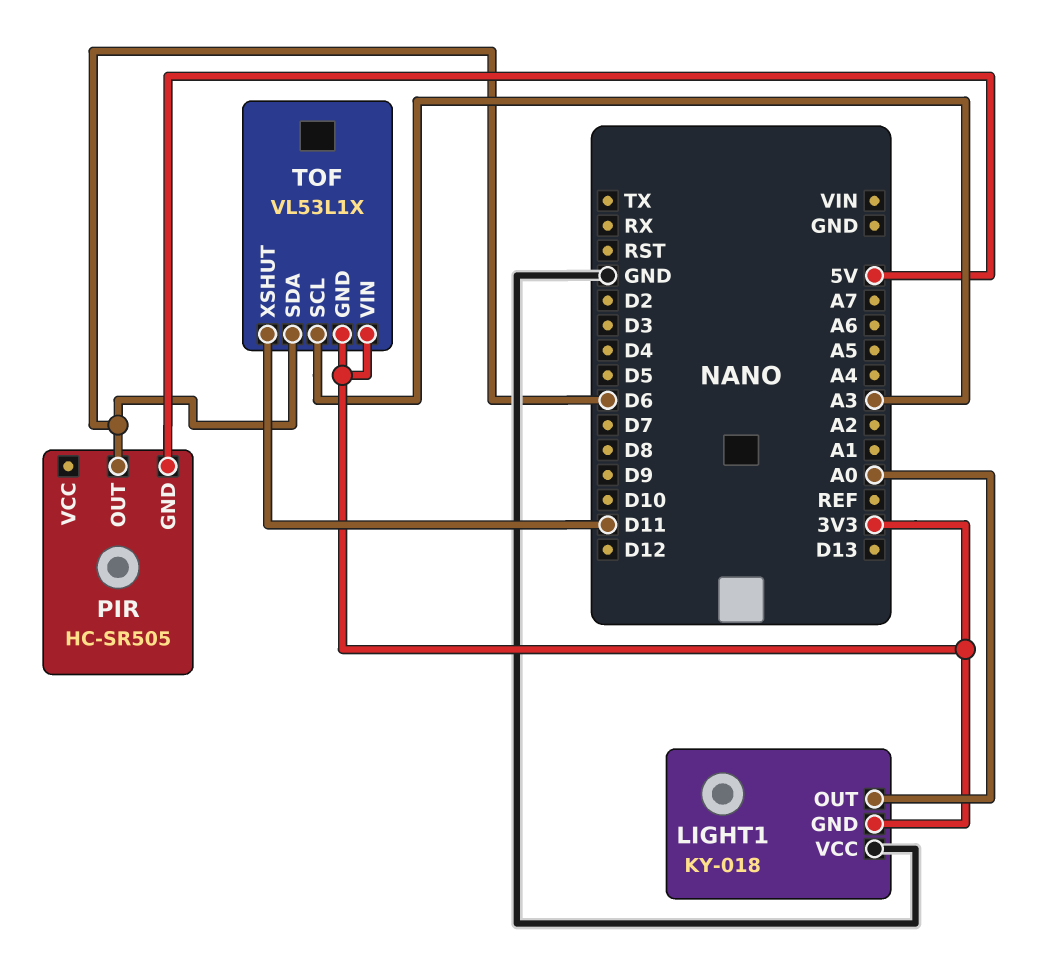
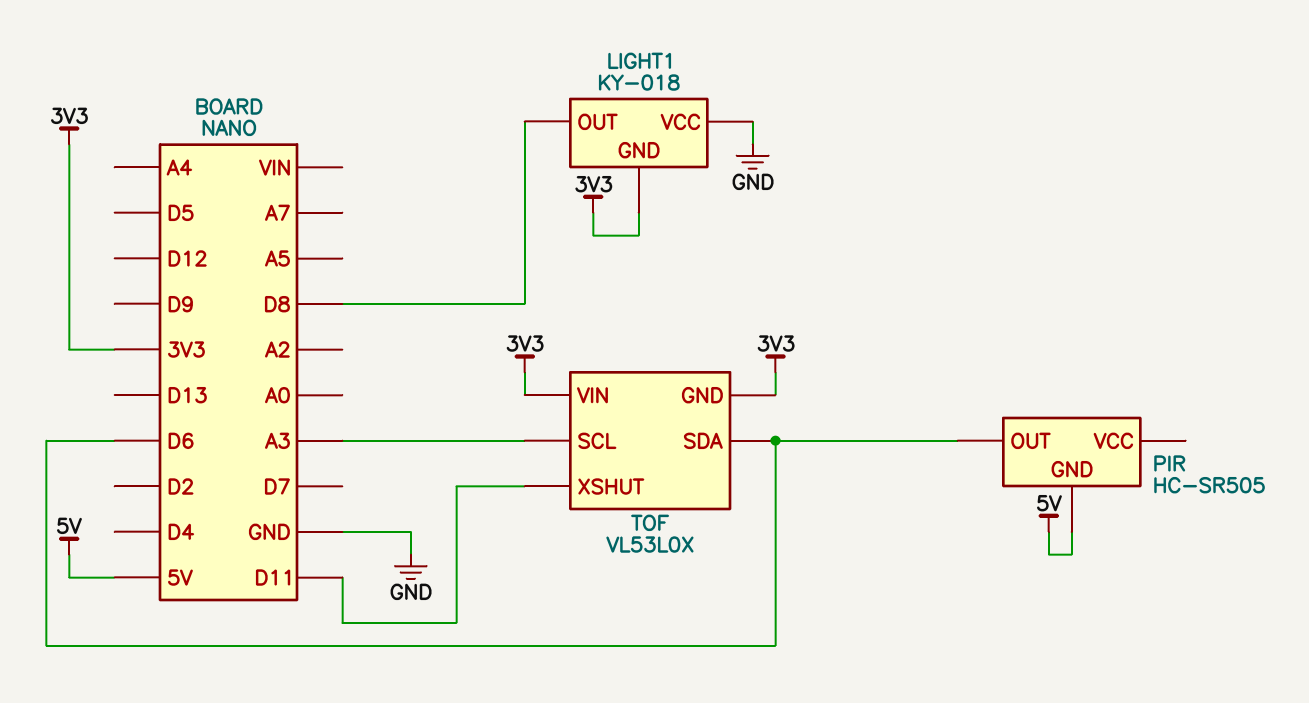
LIGHT1 pin OUT: A0 -> D8
TOF: VL53L1X -> VL53L0X

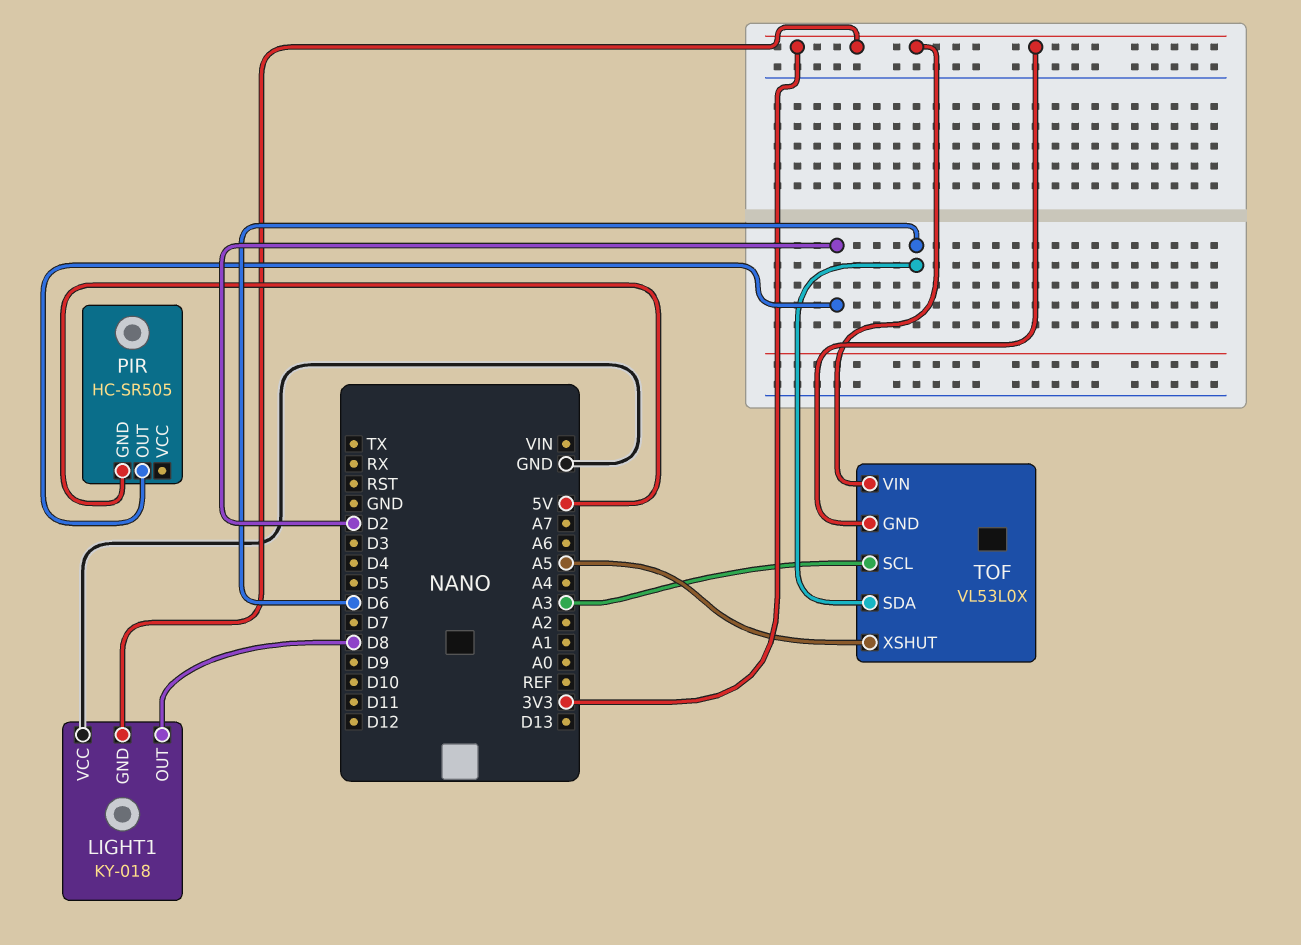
PIR pin OUT: D6 -> D2
TOF pin XSHUT: D11 -> A5

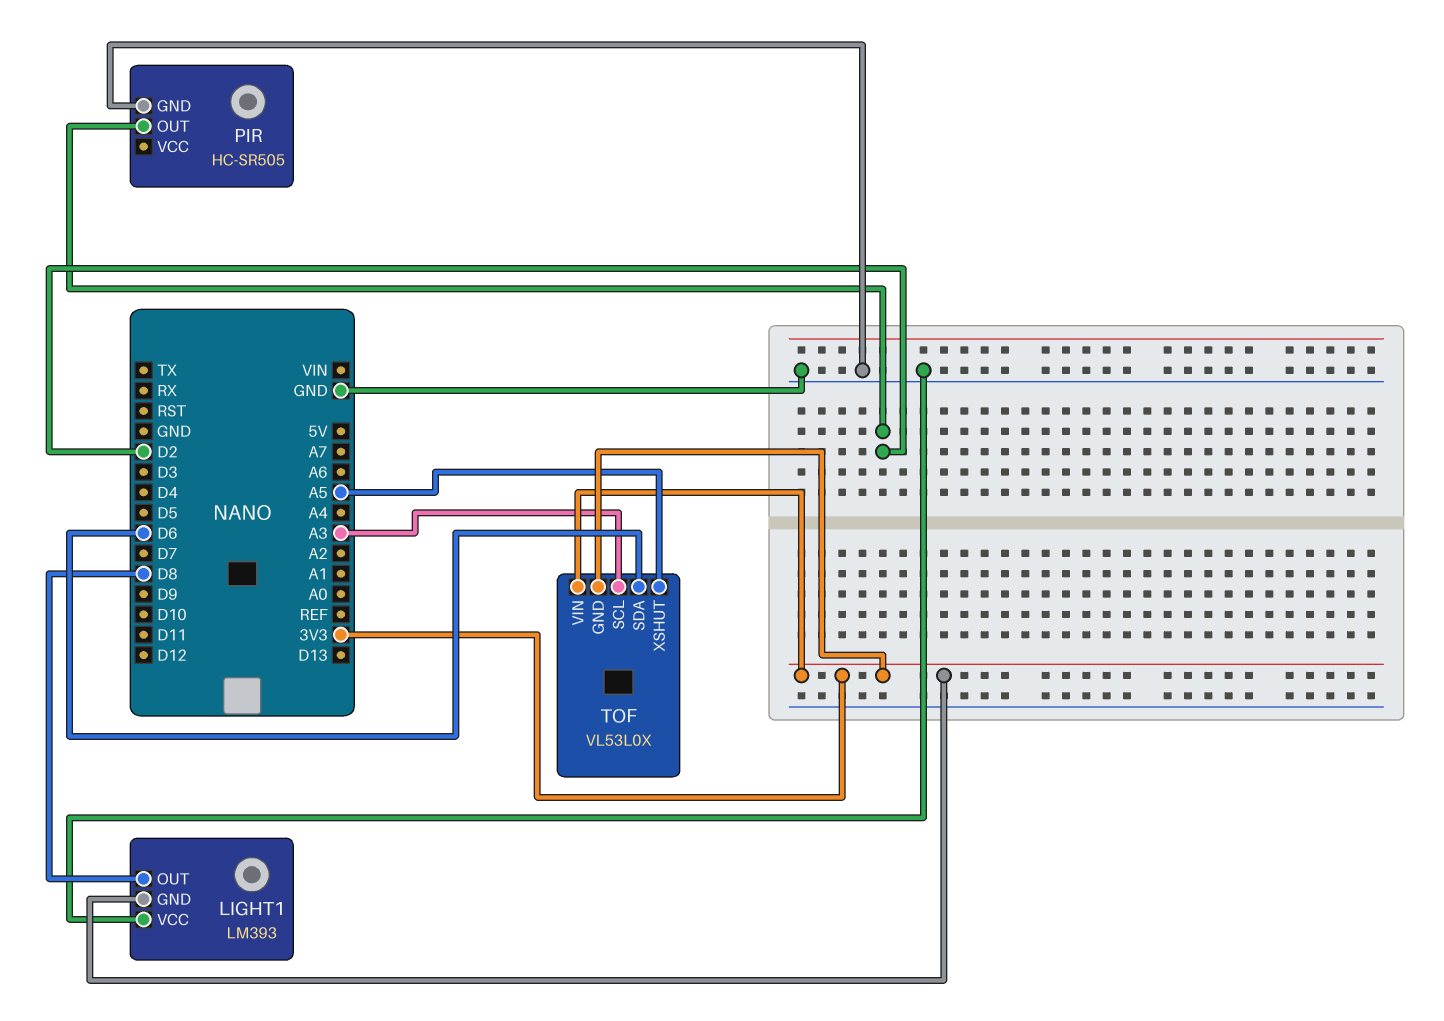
LIGHT1: KY-018 -> LM393
PIR pin GND: 5V -> GND

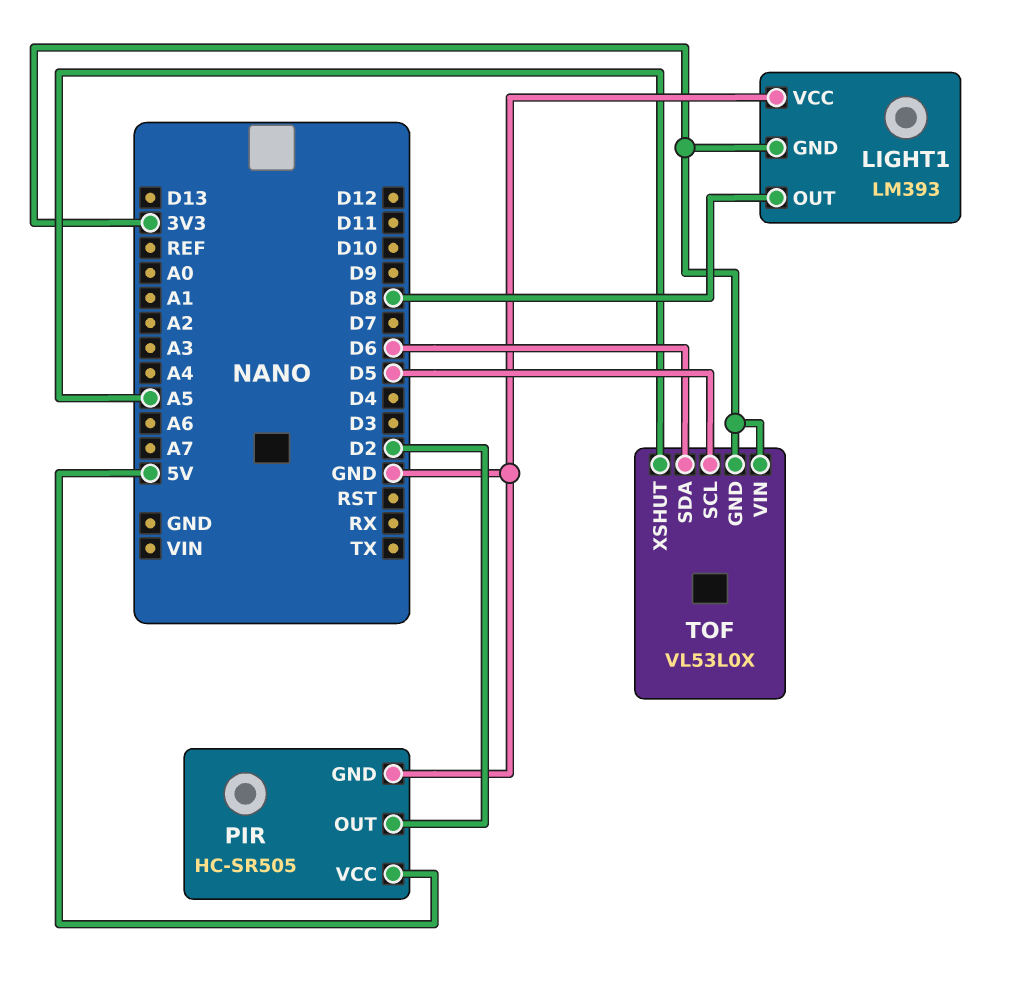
PIR pin VCC: none -> 5V
TOF pin SCL: A3 -> D5

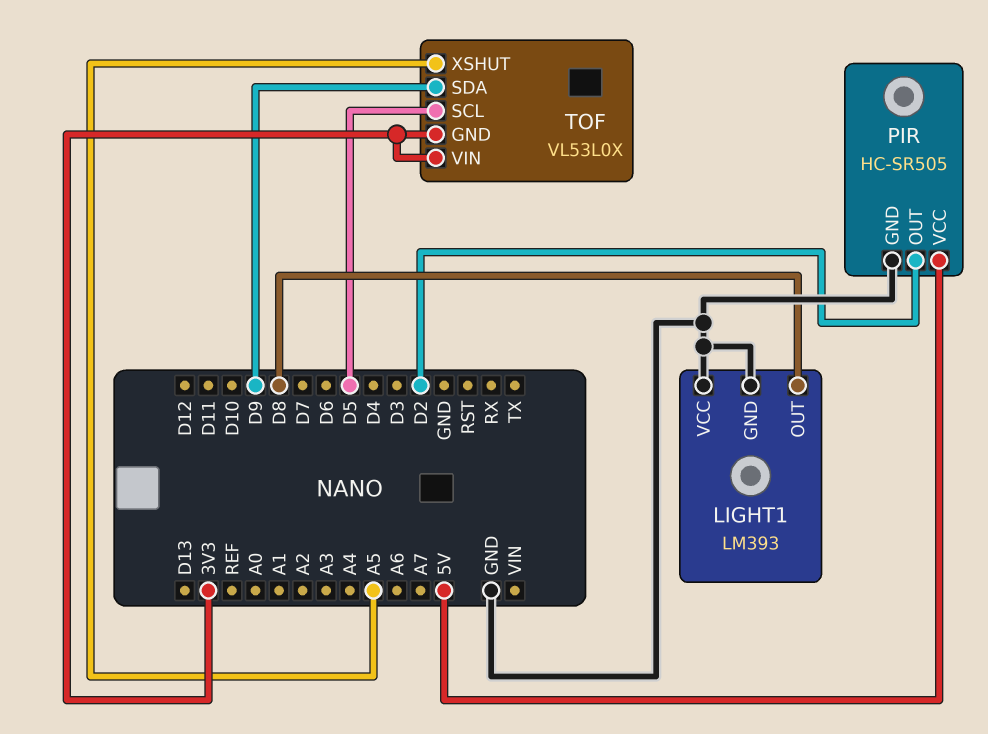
LIGHT1 pin GND: 3V3 -> GND
TOF pin SDA: D6 -> D9

